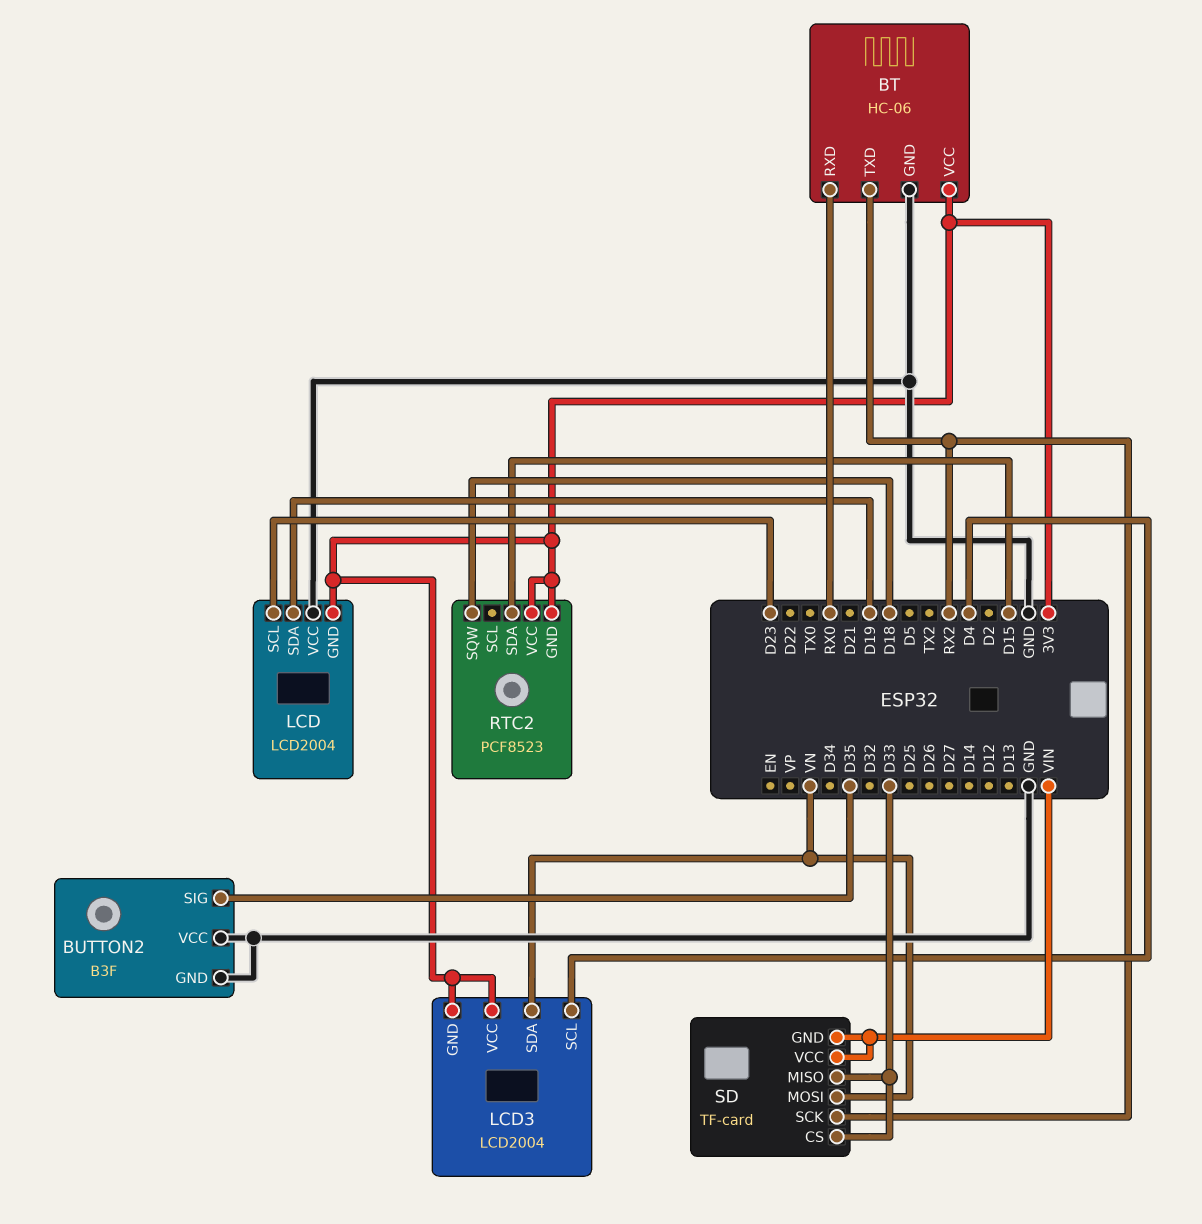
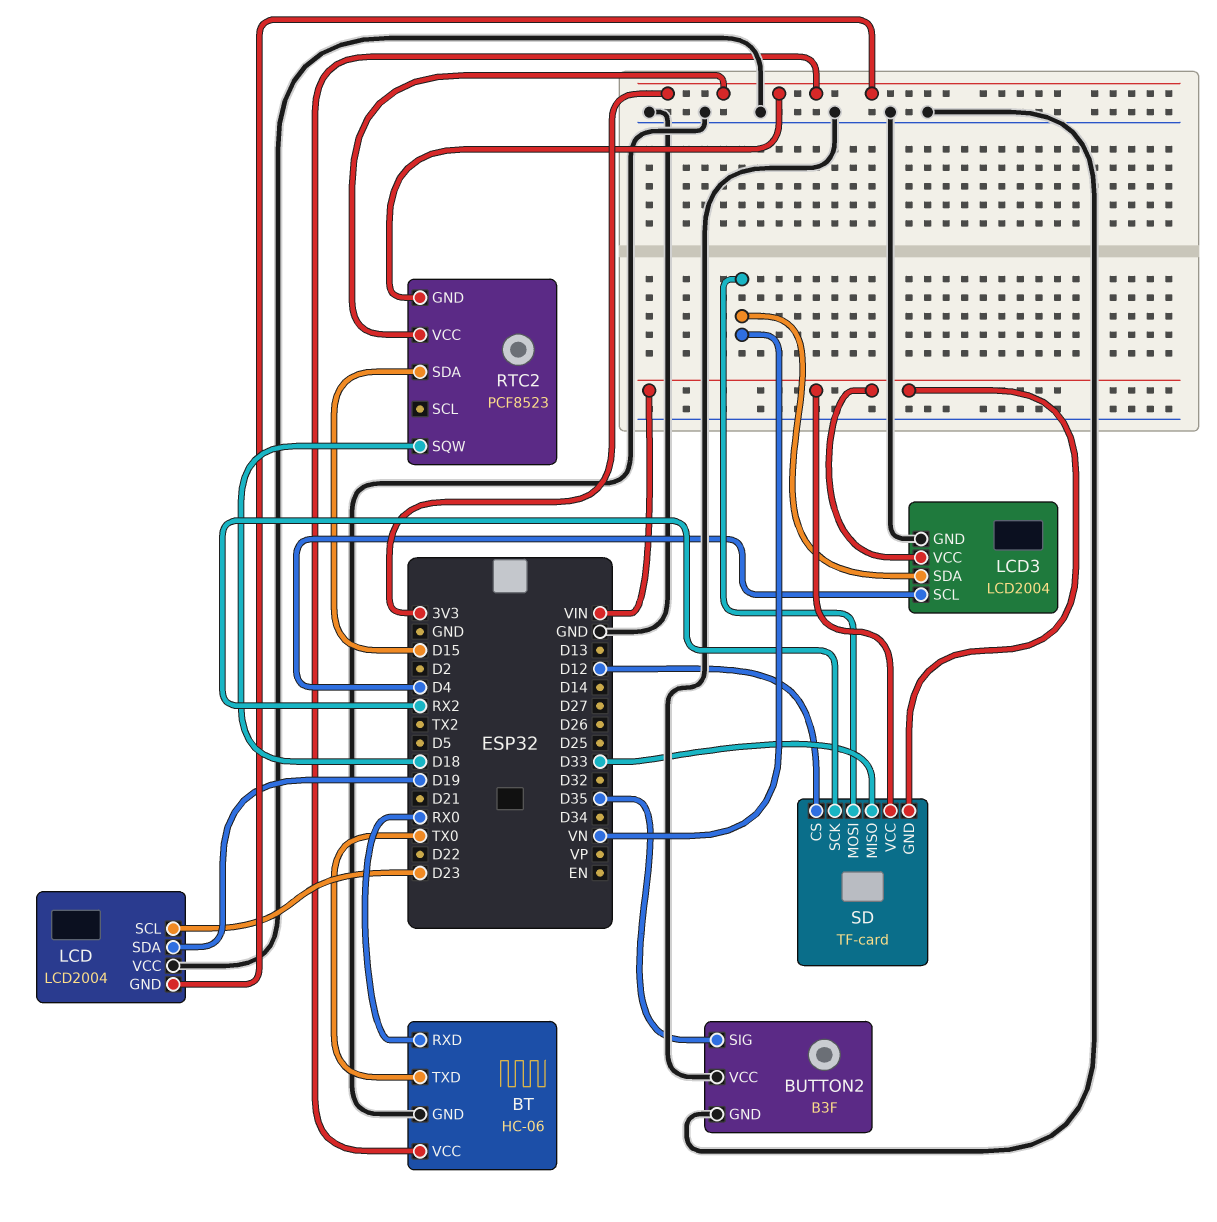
BT pin TXD: RX2 -> TX0
LCD3 pin GND: 3V3 -> GND
LCD3 pin VCC: 3V3 -> VIN
SD pin CS: D33 -> D12

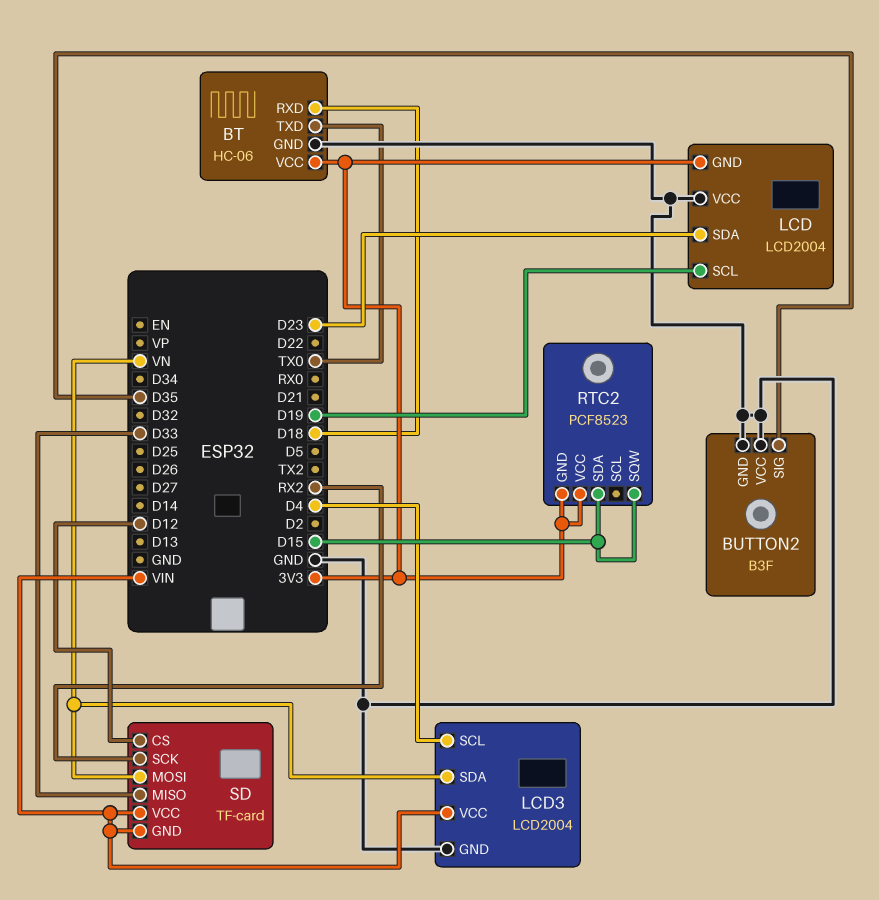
BT pin RXD: RX0 -> D18
LCD pin SCL: D23 -> D19
LCD pin SDA: D19 -> D23
RTC2 pin SQW: D18 -> D15

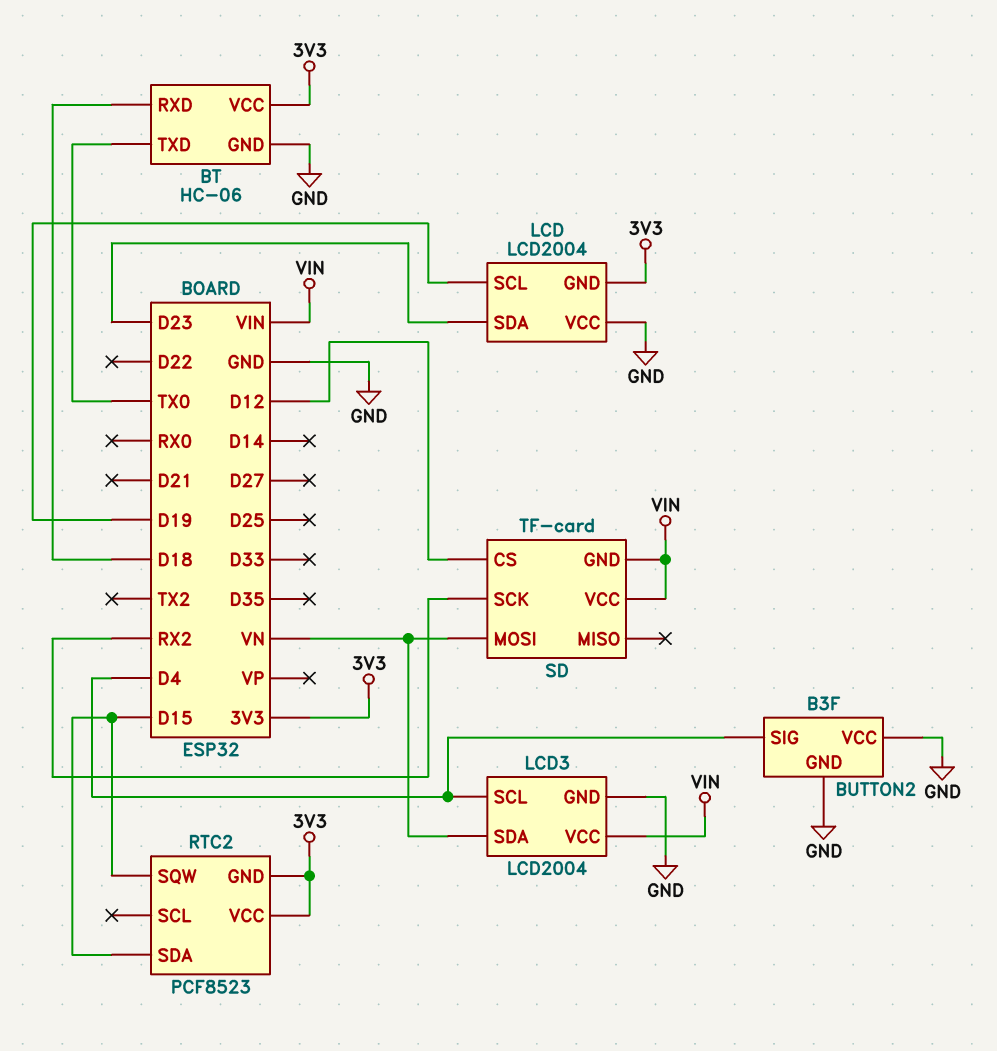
BUTTON2 pin SIG: D35 -> D4
SD pin MISO: D33 -> none

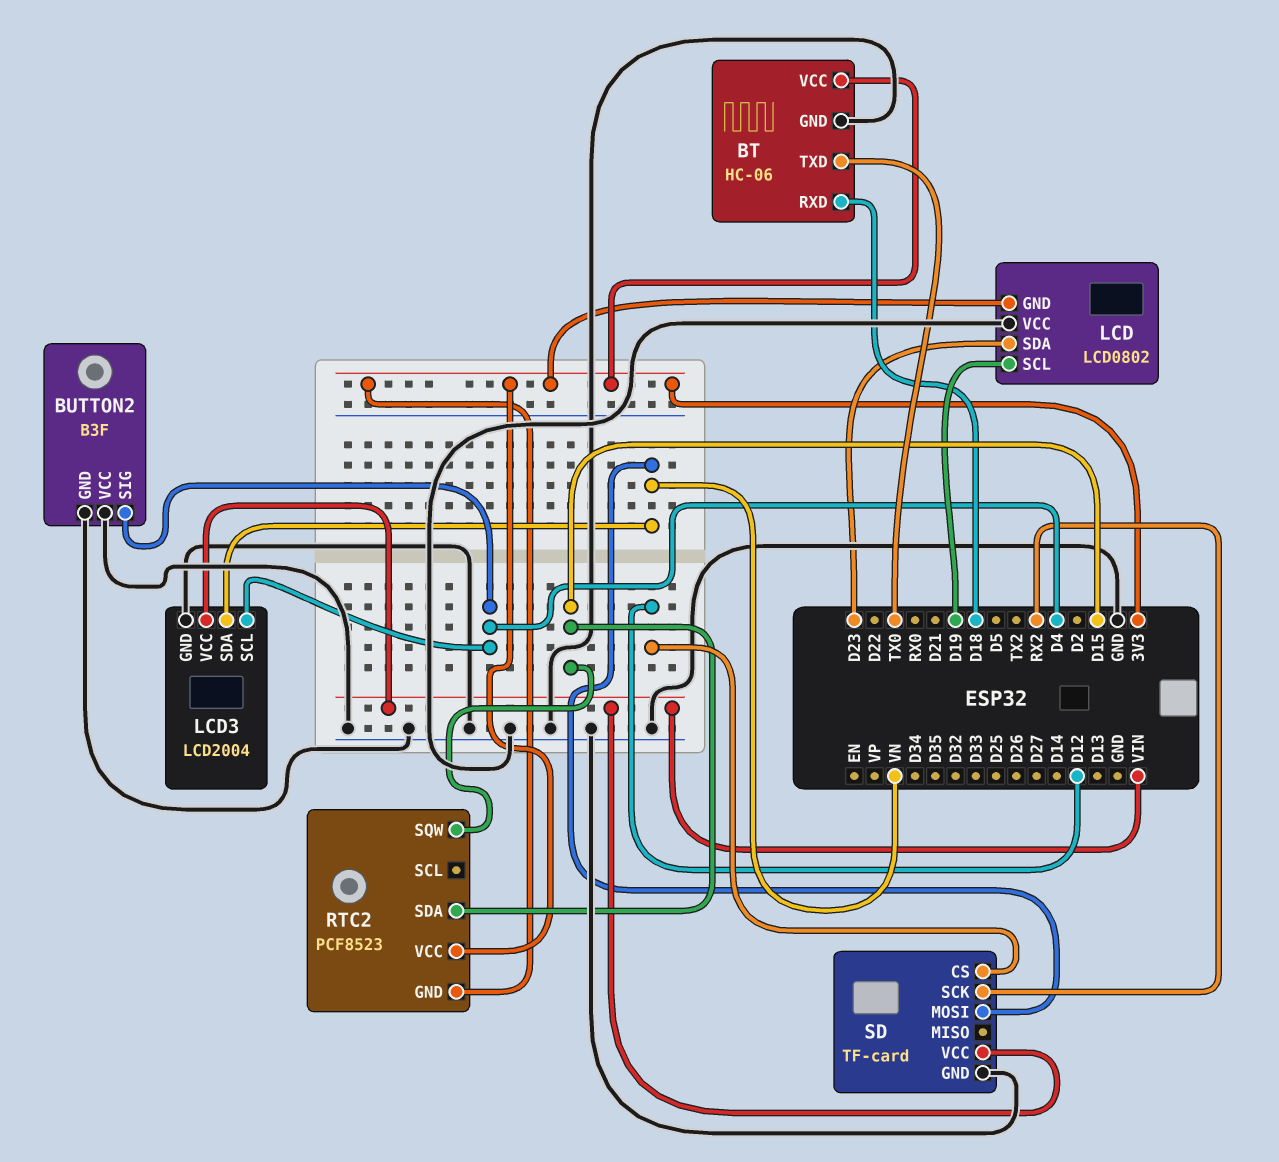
LCD: LCD2004 -> LCD0802
SD pin GND: VIN -> GND

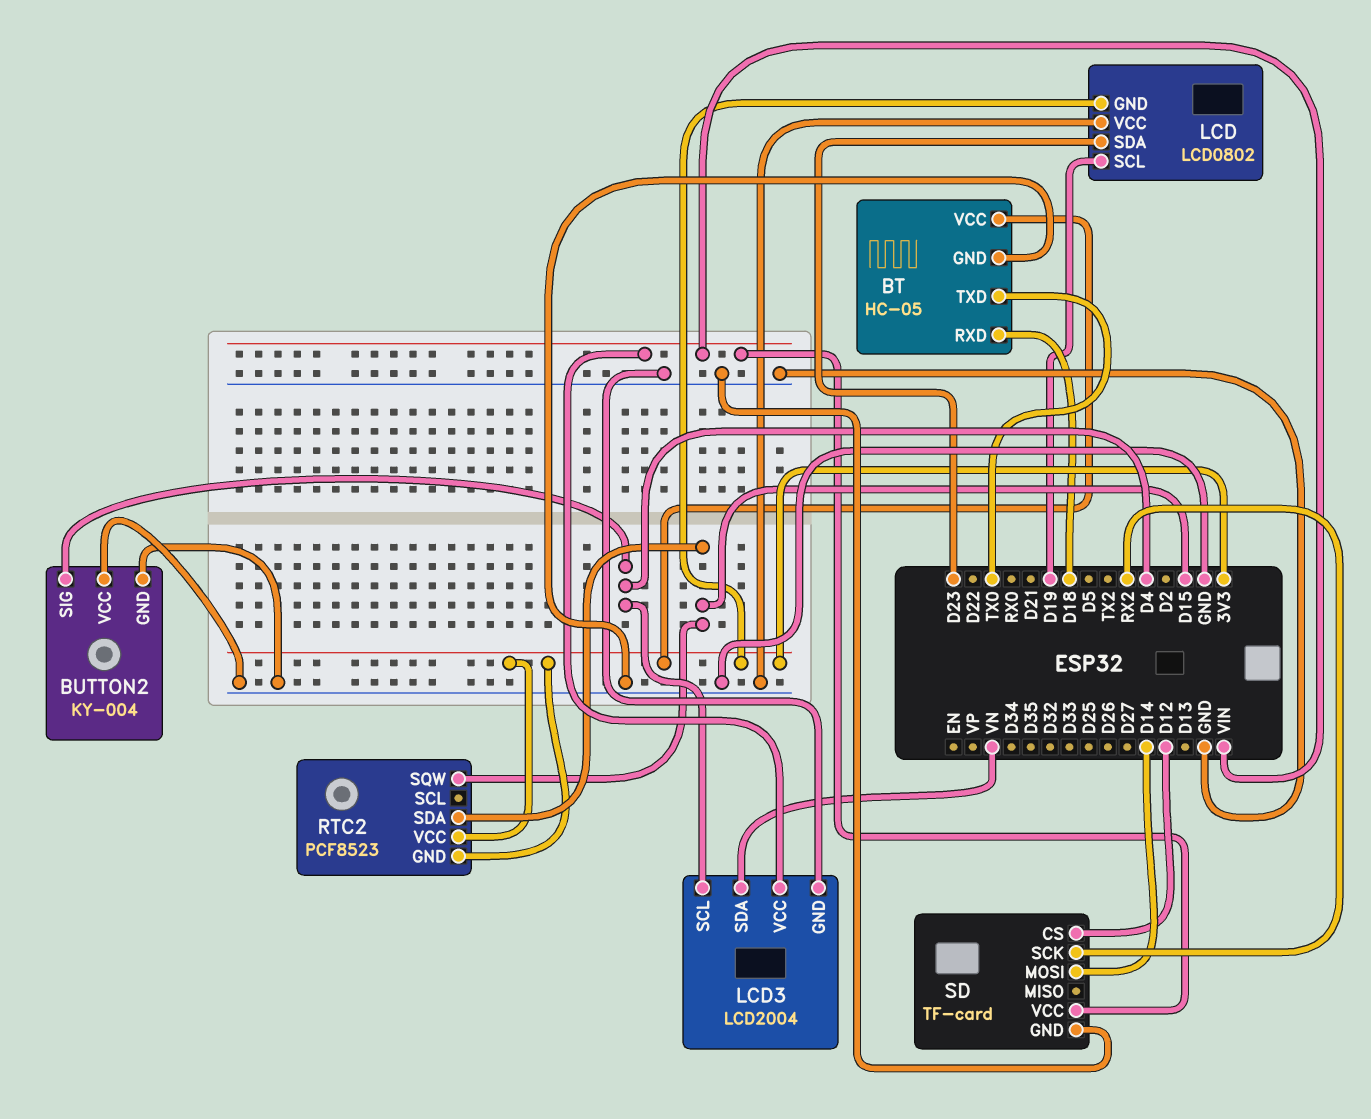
BT: HC-06 -> HC-05
BUTTON2: B3F -> KY-004
SD pin MOSI: VN -> D14

